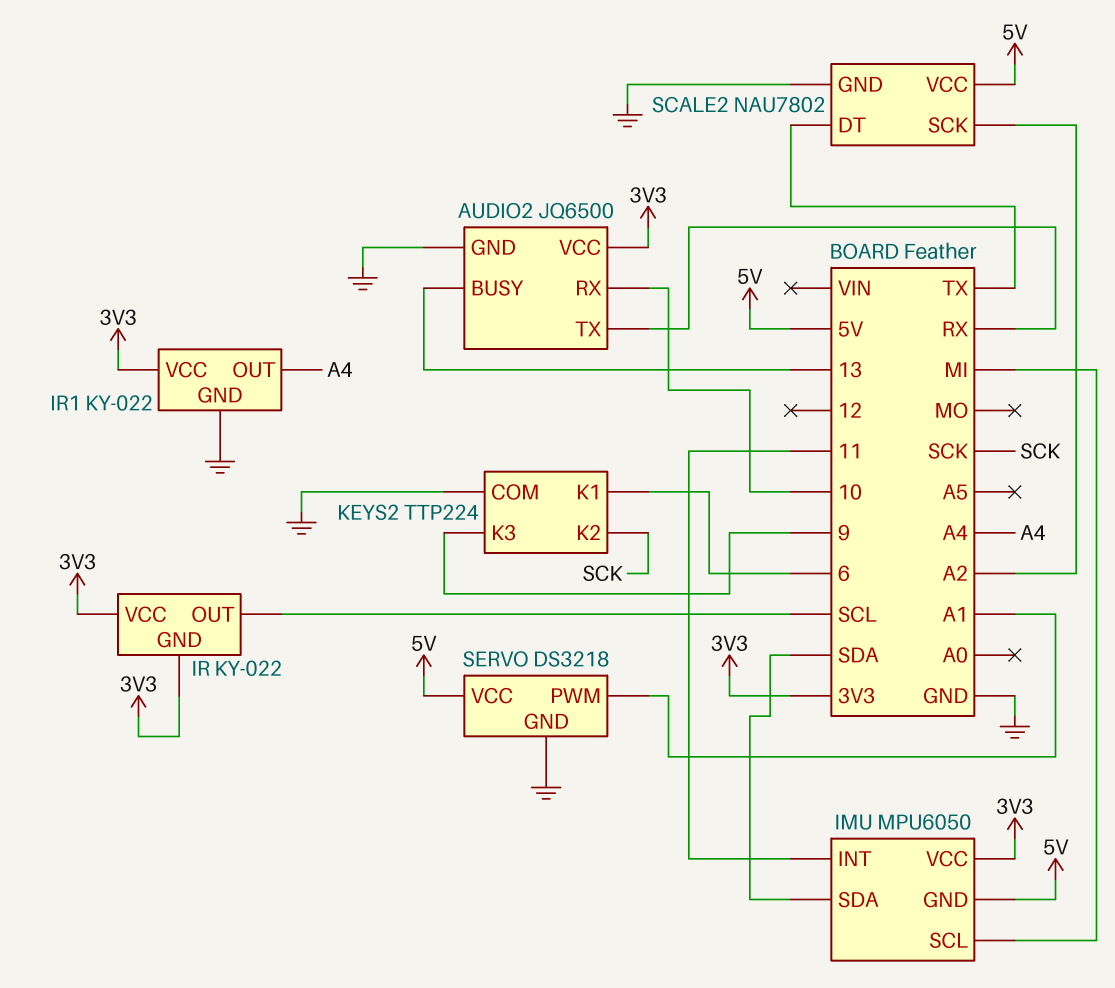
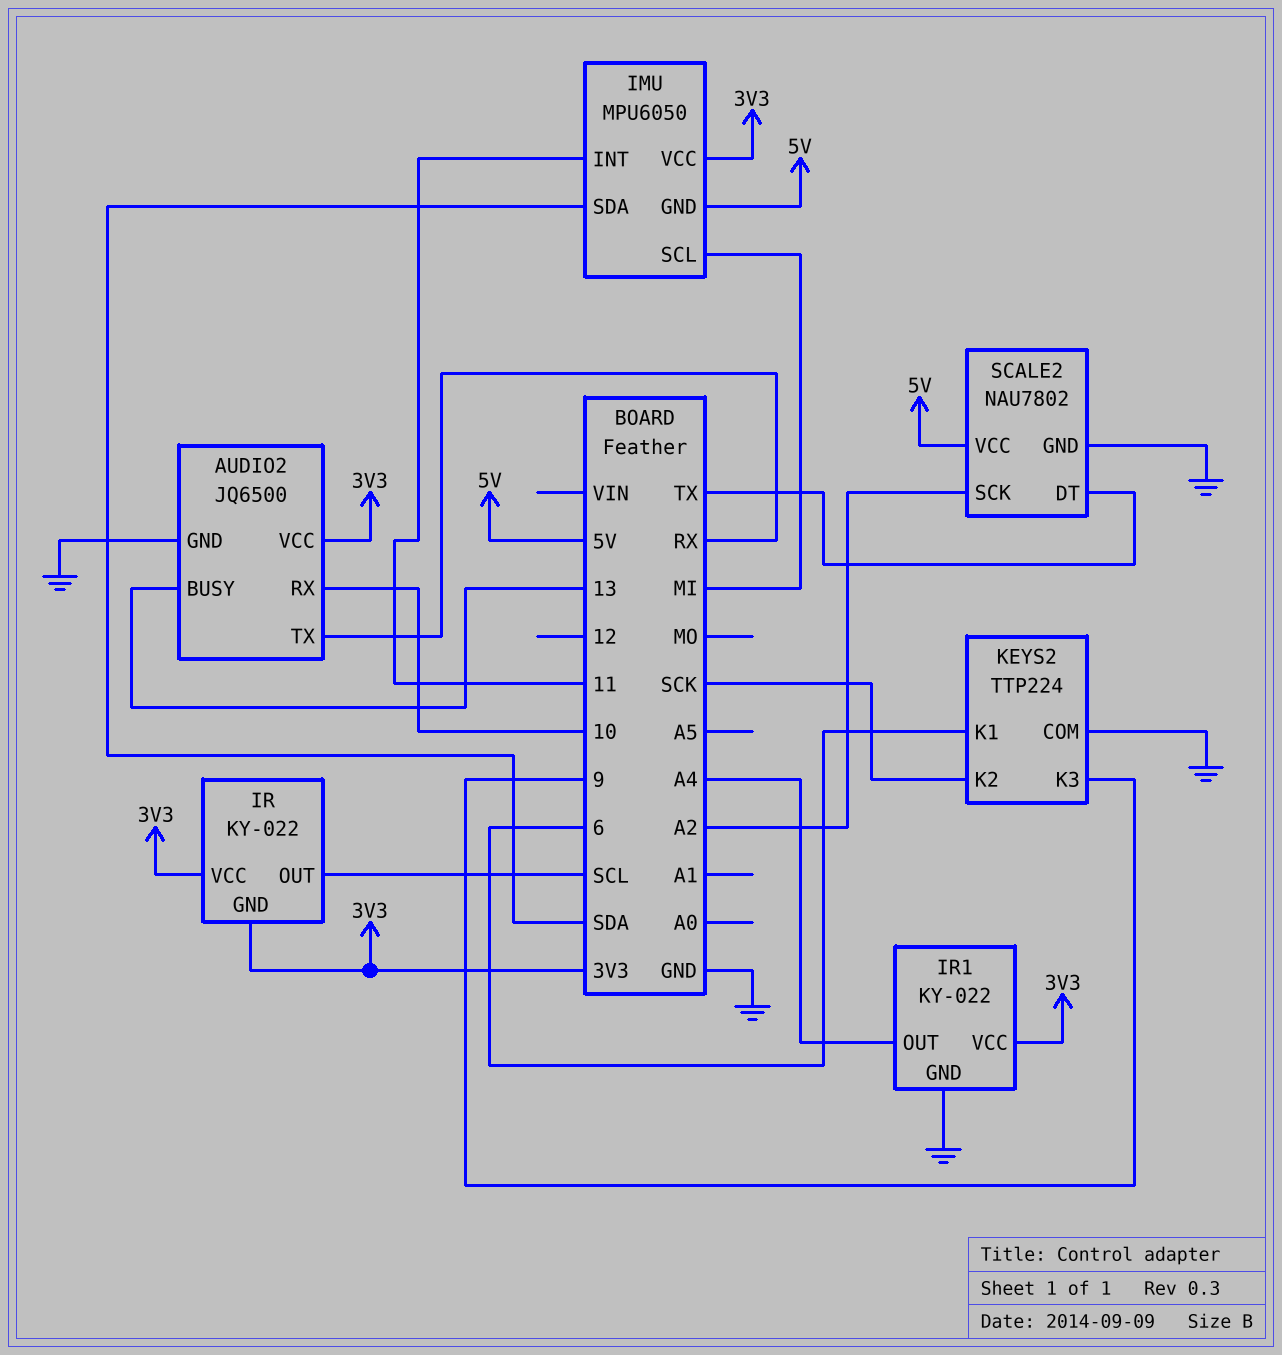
SERVO: DS3218 -> none
SERVO pin GND: GND -> none
SERVO pin PWM: A1 -> none
SERVO pin VCC: 5V -> none

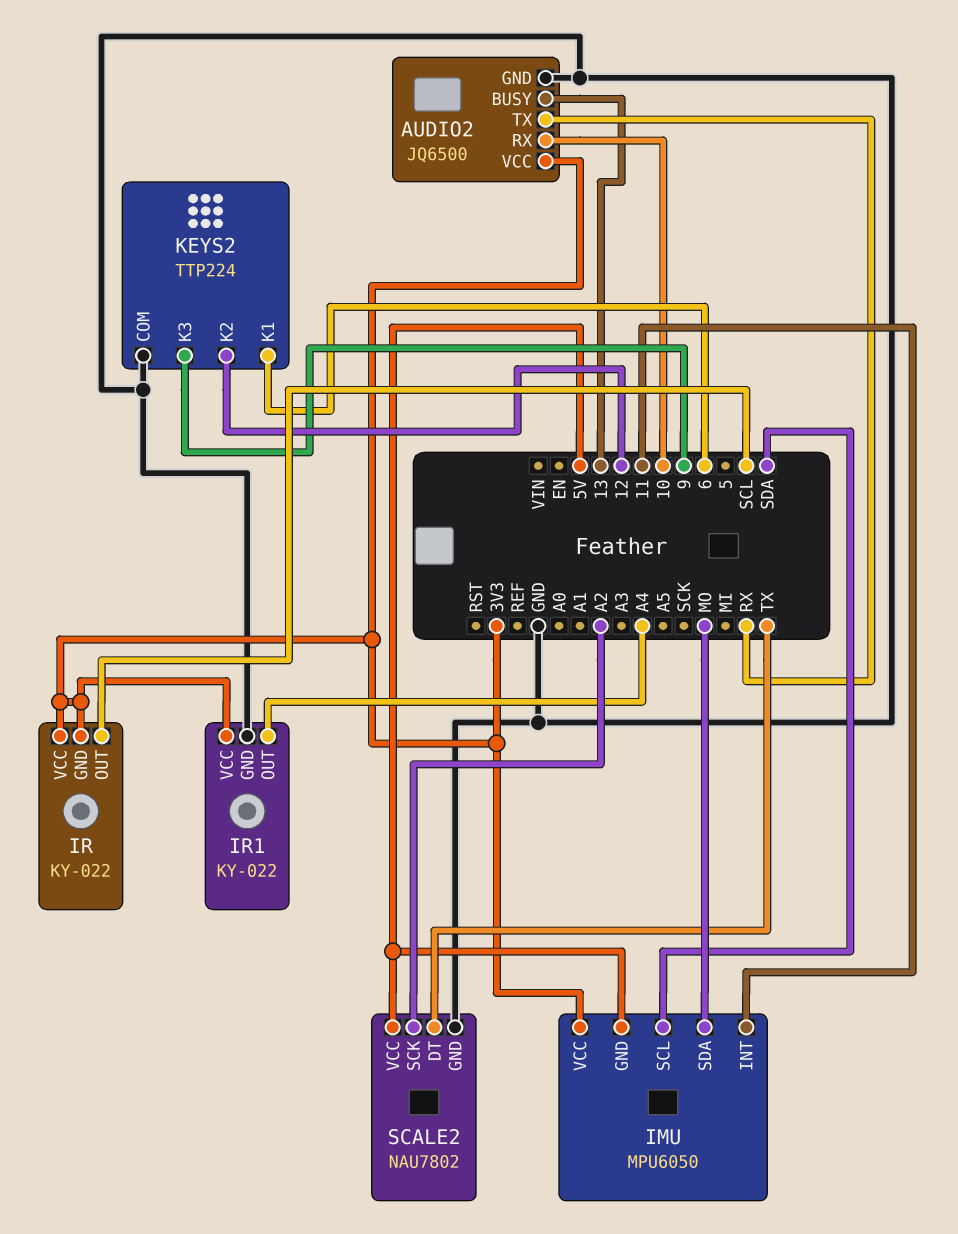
IMU pin SCL: MI -> SDA
IMU pin SDA: SDA -> MO
KEYS2 pin K2: SCK -> 12

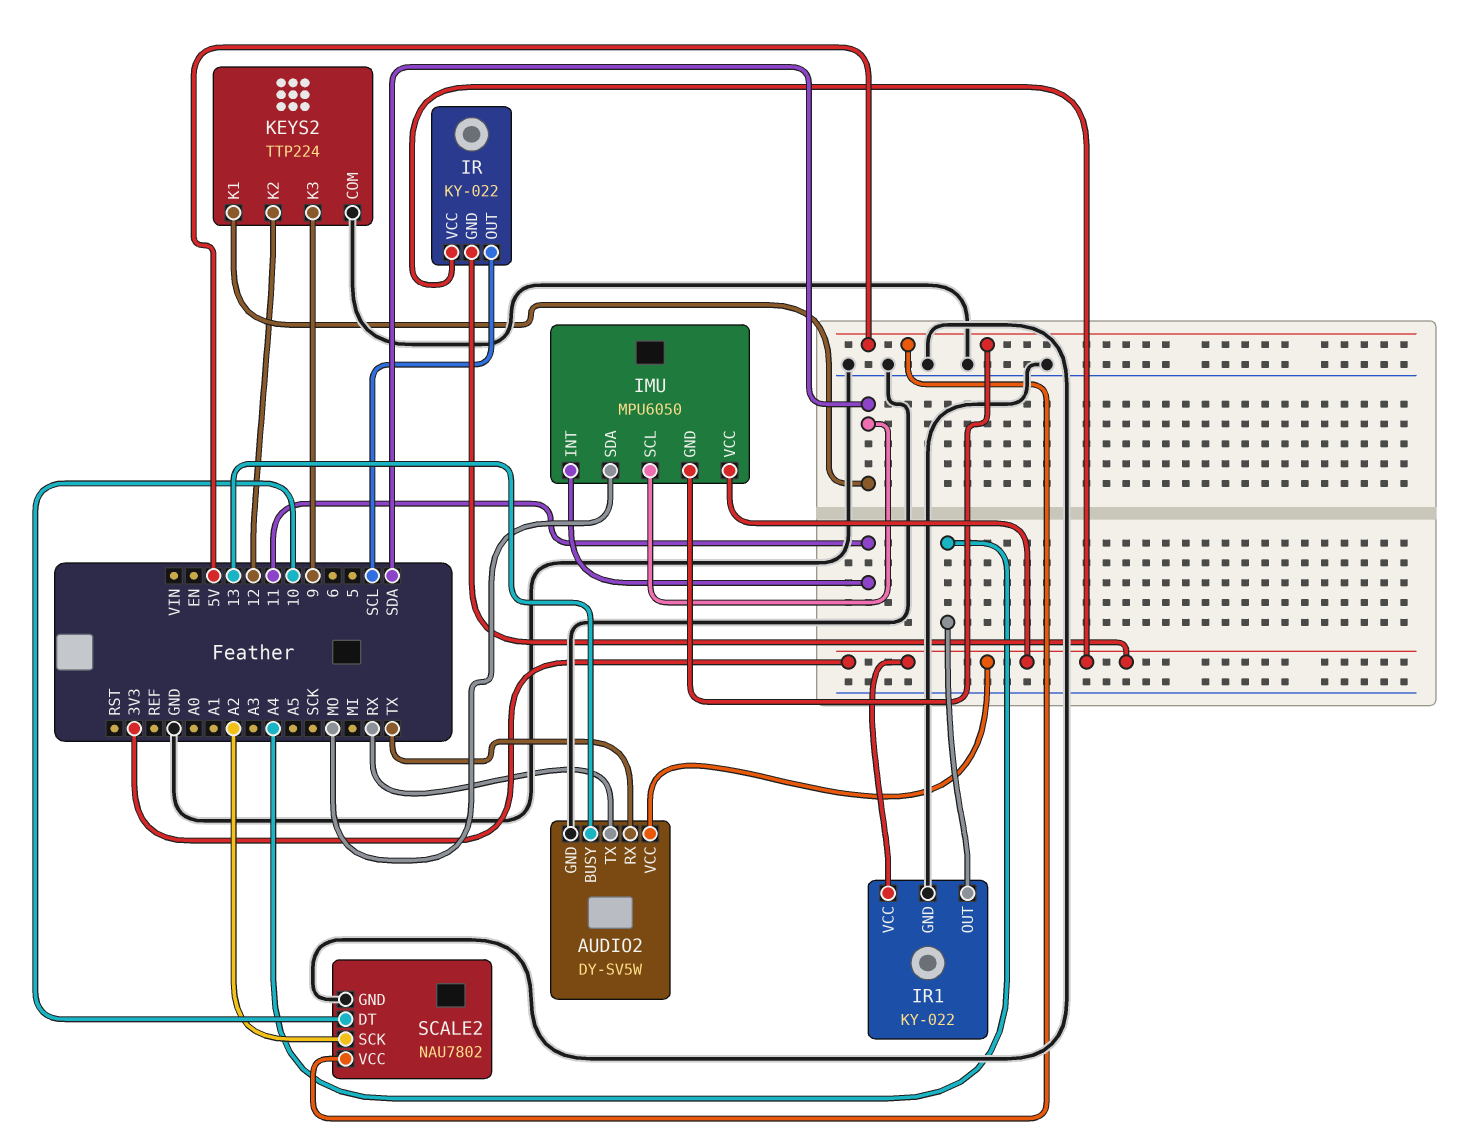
AUDIO2: JQ6500 -> DY-SV5W
AUDIO2 pin RX: 10 -> TX
KEYS2 pin K1: 6 -> SDA
SCALE2 pin DT: TX -> 10

